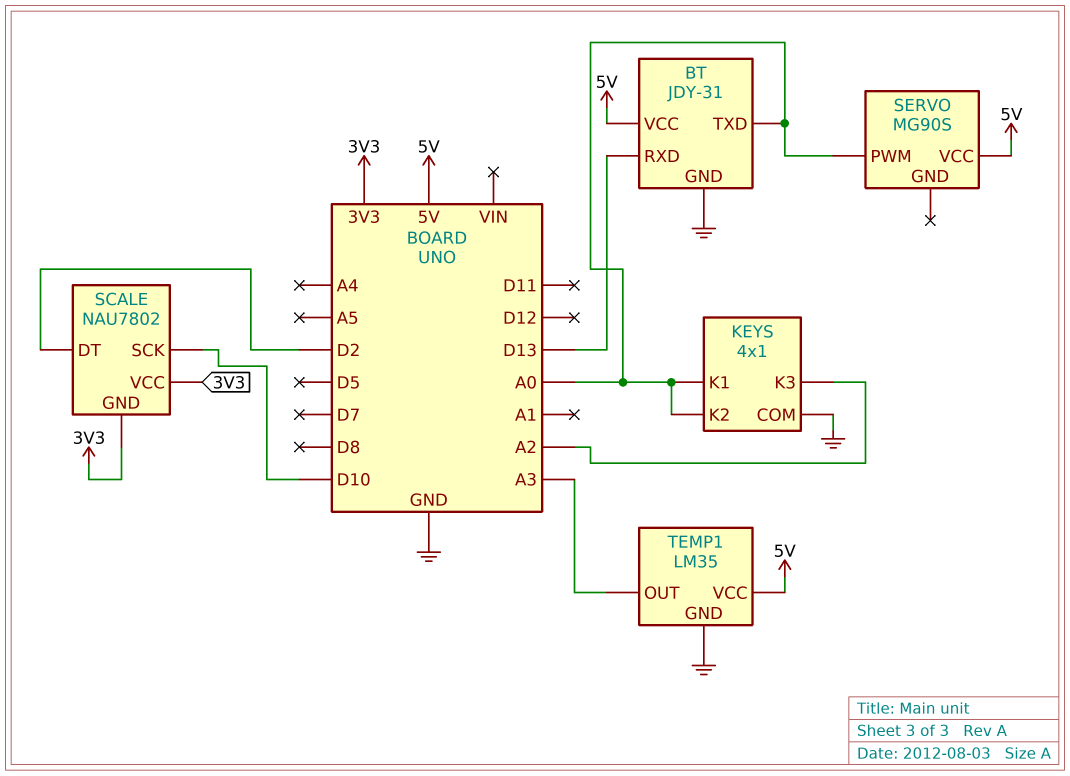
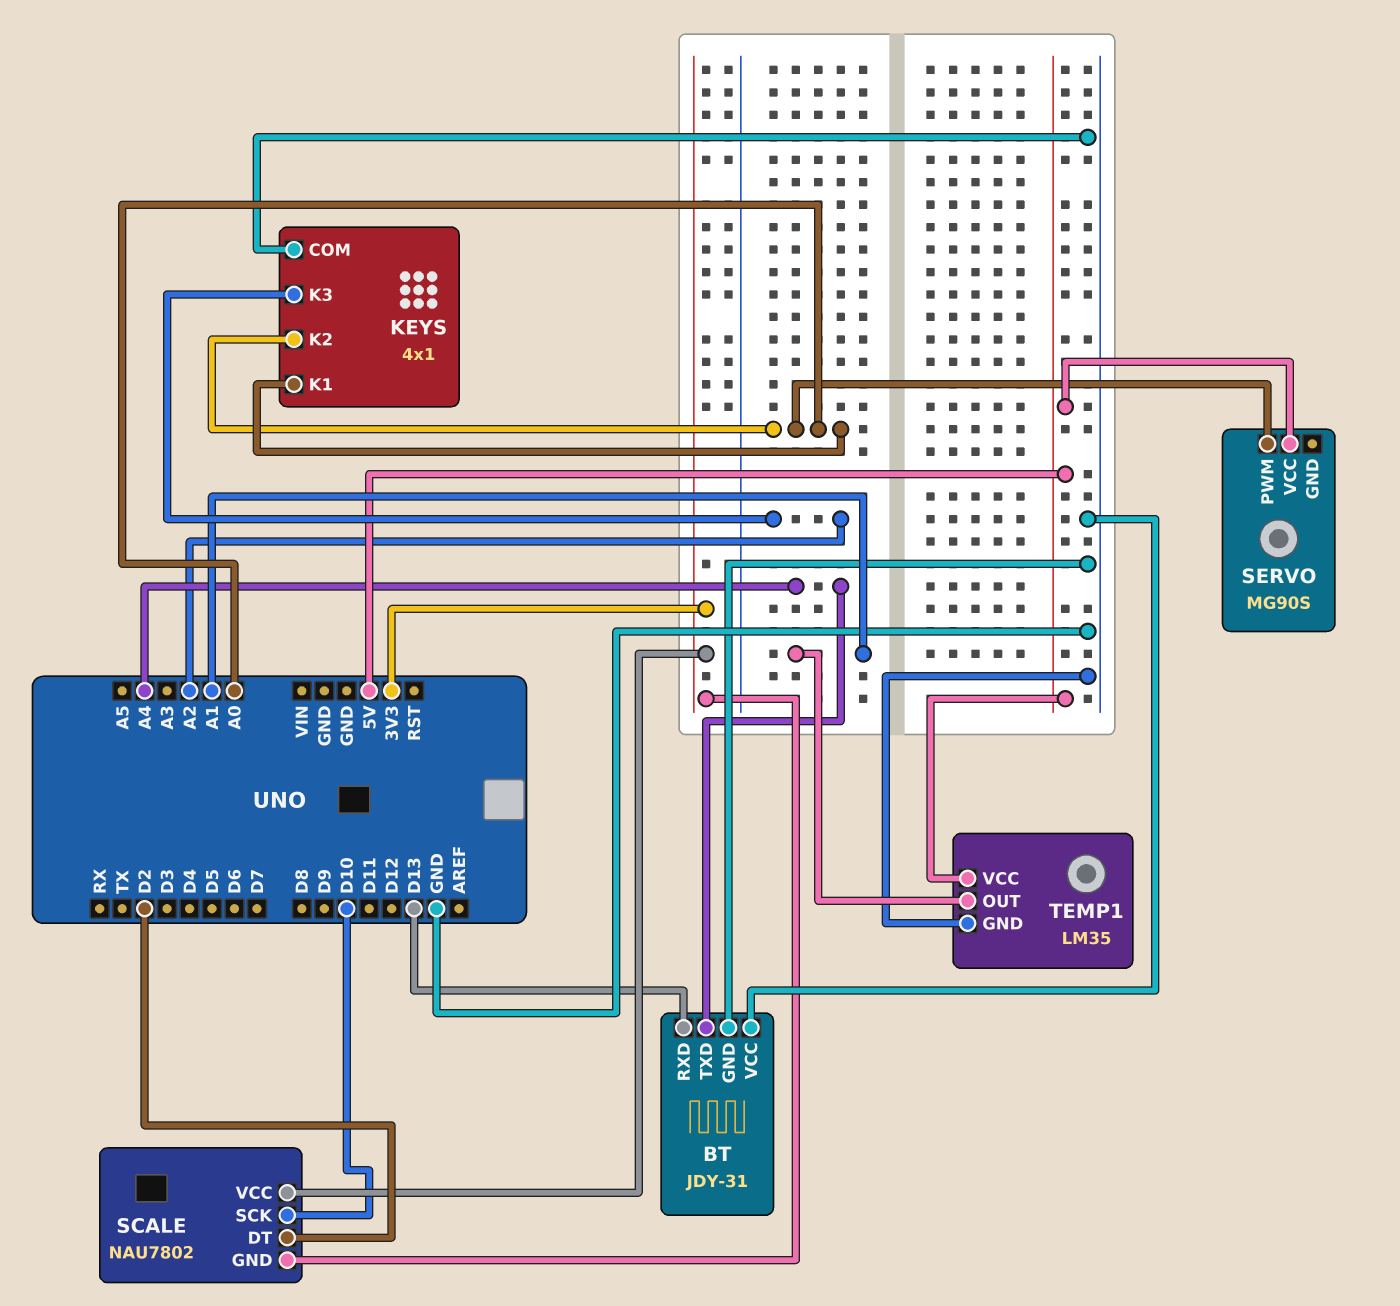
BT pin TXD: A0 -> A4
BT pin VCC: 5V -> GND
TEMP1 pin OUT: A3 -> A1

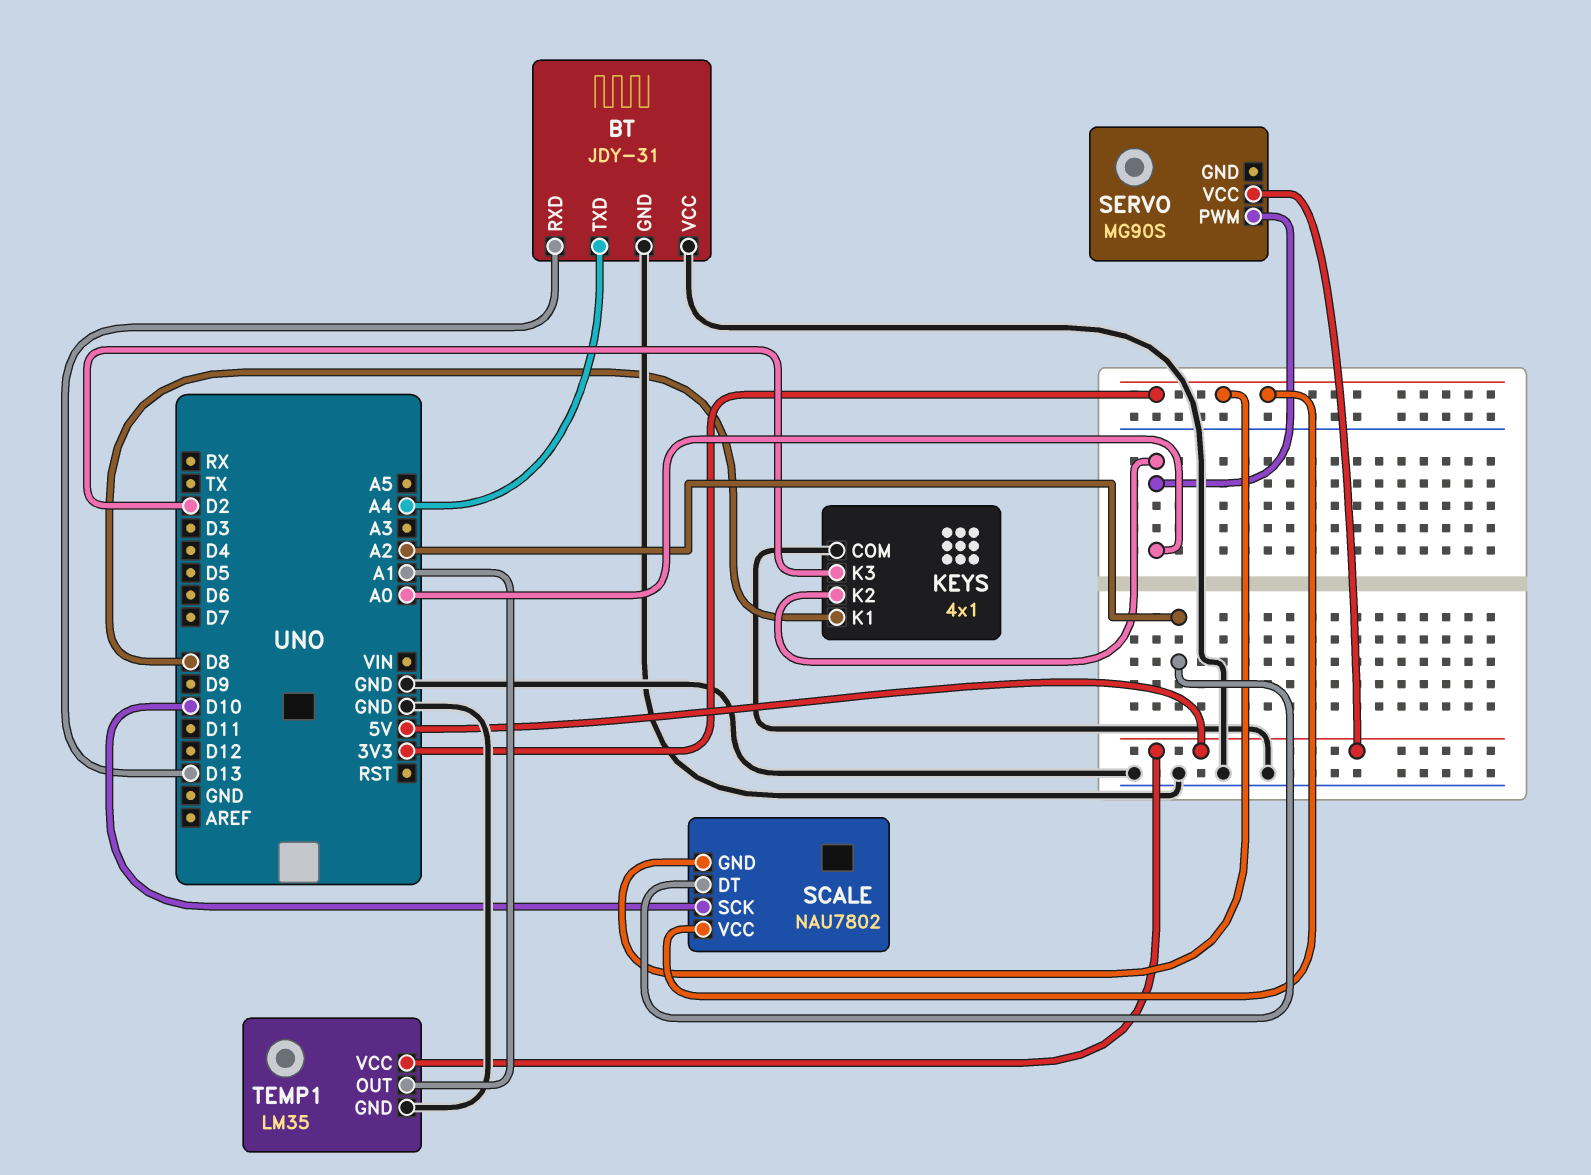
KEYS pin K1: A0 -> D8
KEYS pin K3: A2 -> D2
SCALE pin DT: D2 -> A2

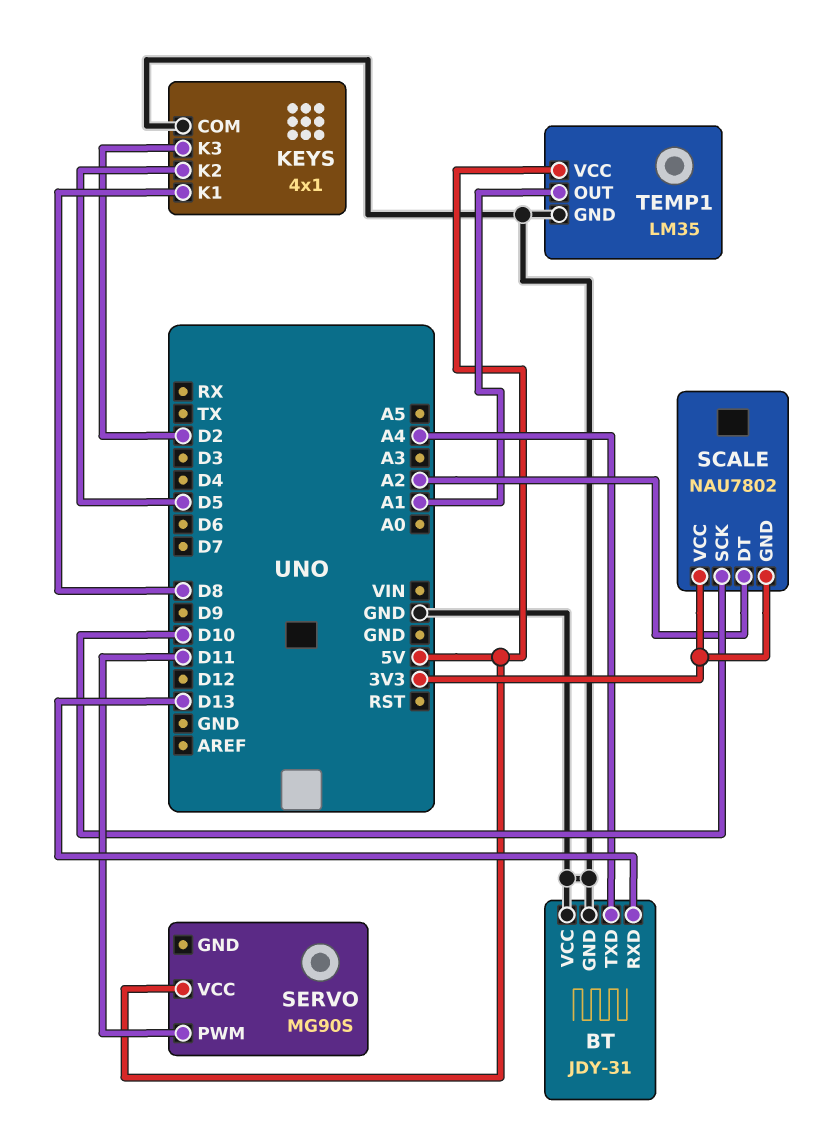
KEYS pin K2: A0 -> D5
SERVO pin PWM: A0 -> D11

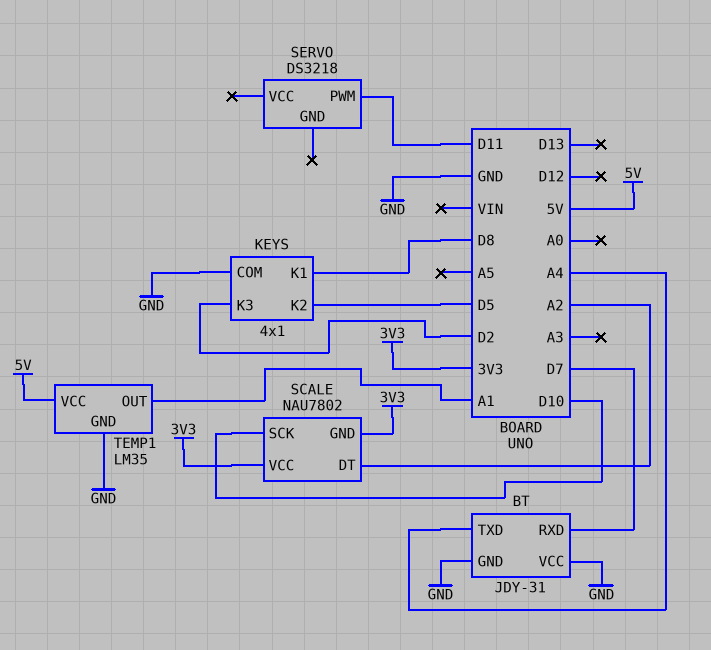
BT pin RXD: D13 -> D7
SERVO: MG90S -> DS3218
SERVO pin VCC: 5V -> none

